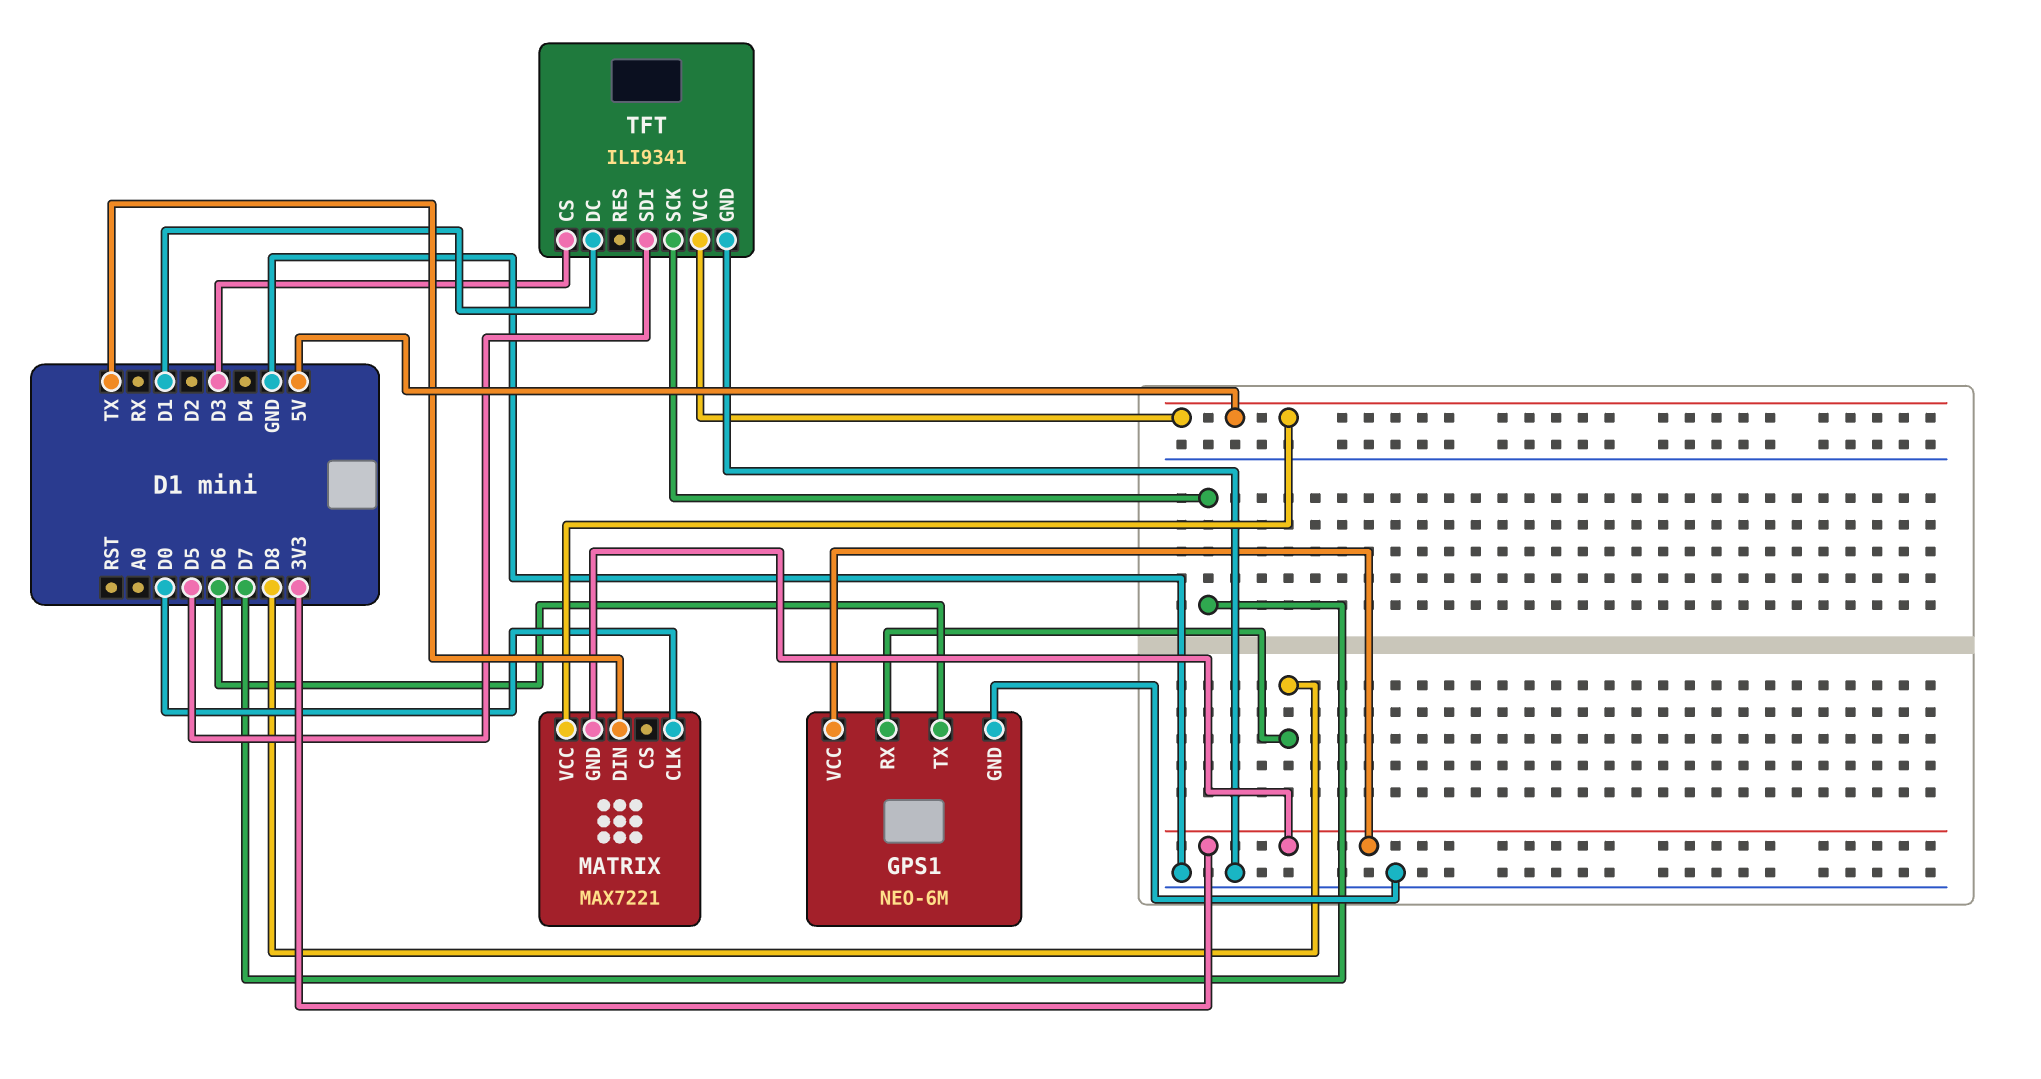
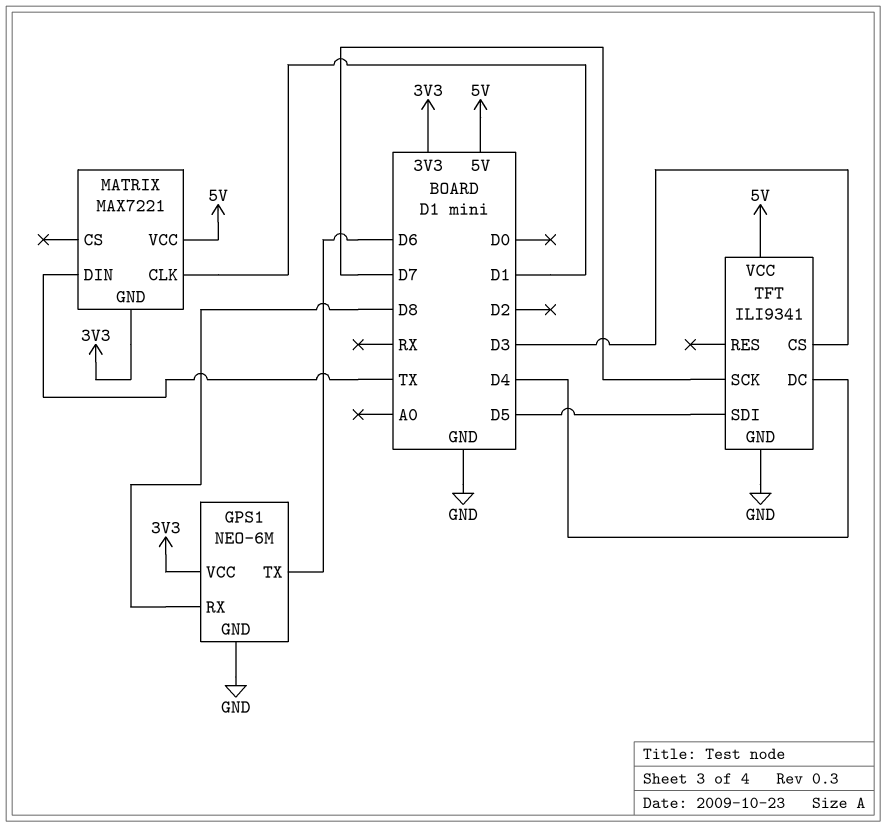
MATRIX pin CLK: D0 -> D1
TFT pin DC: D1 -> D4

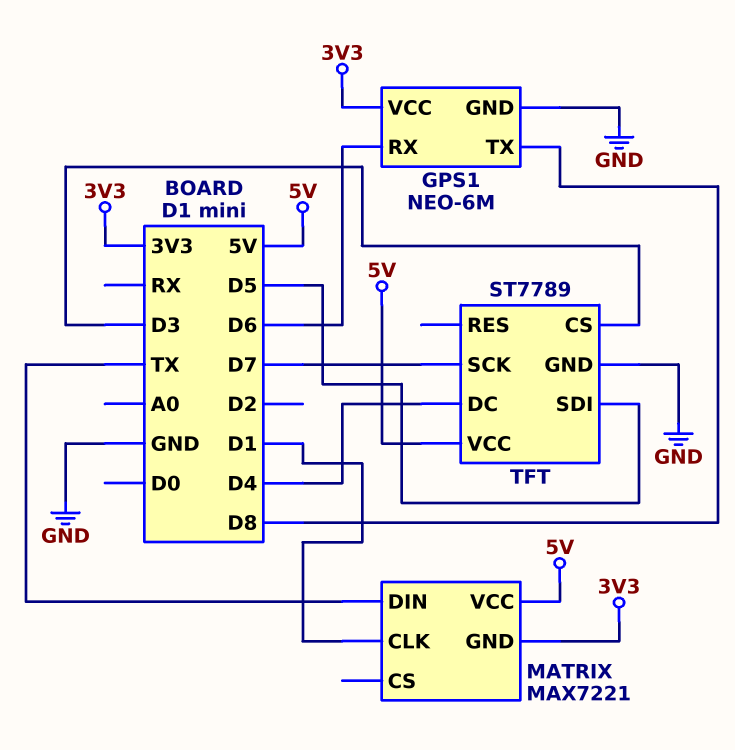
GPS1 pin RX: D8 -> D6
GPS1 pin TX: D6 -> D8
TFT: ILI9341 -> ST7789

